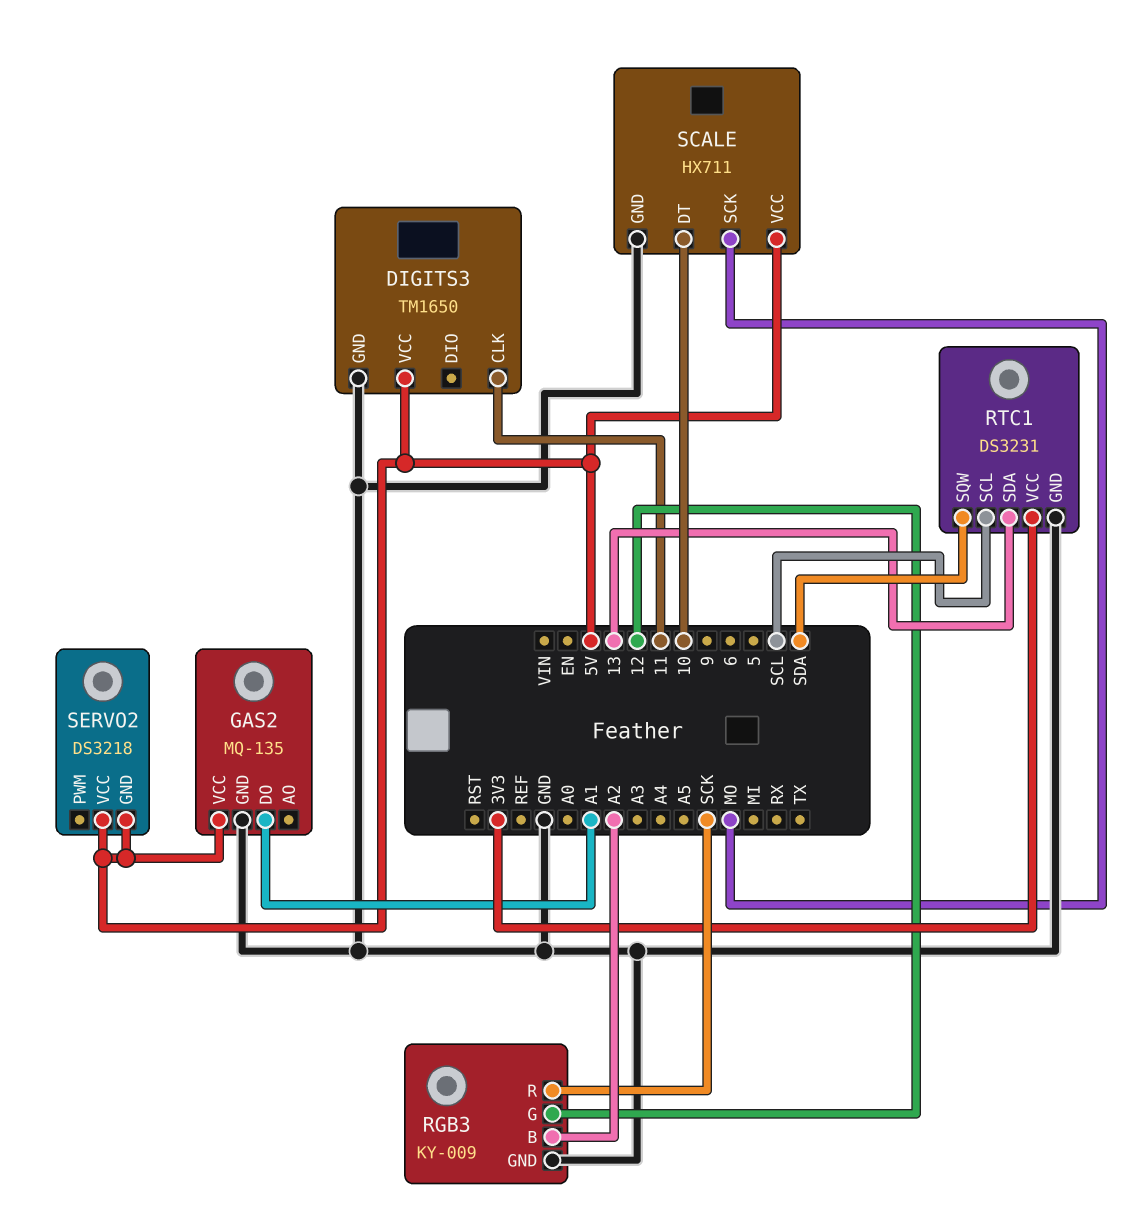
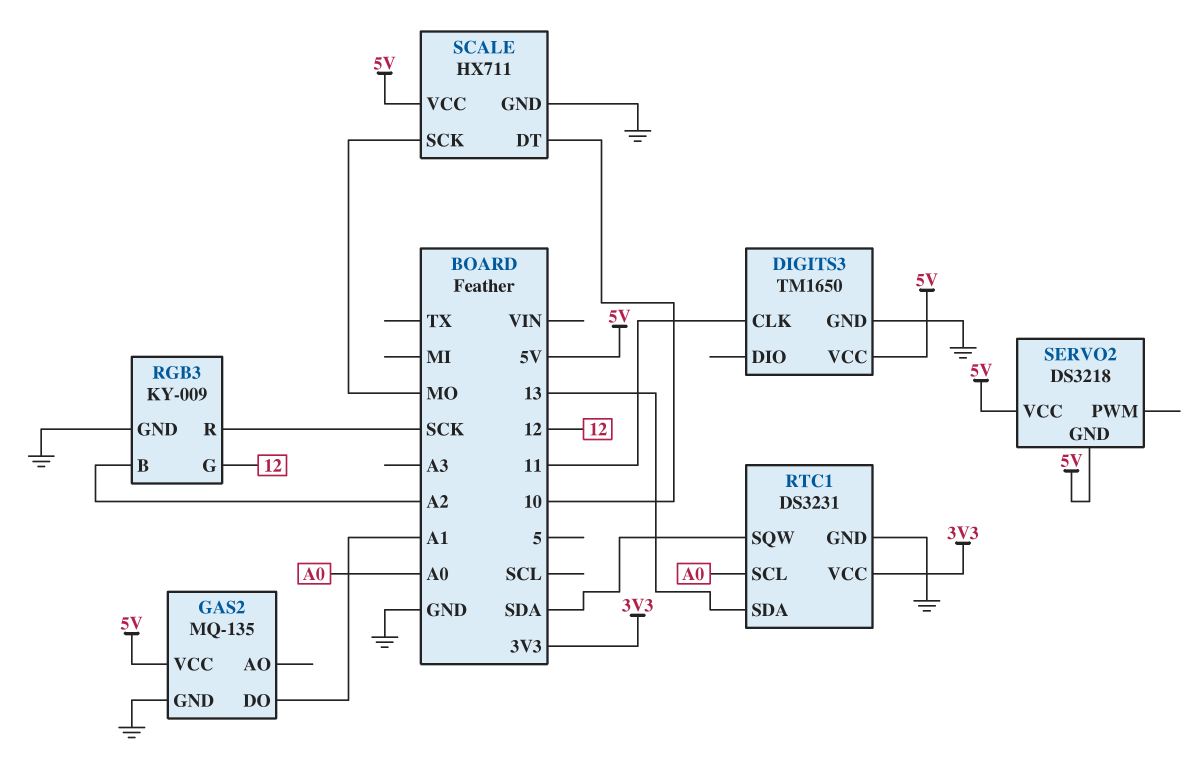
RTC1 pin SCL: SCL -> A0

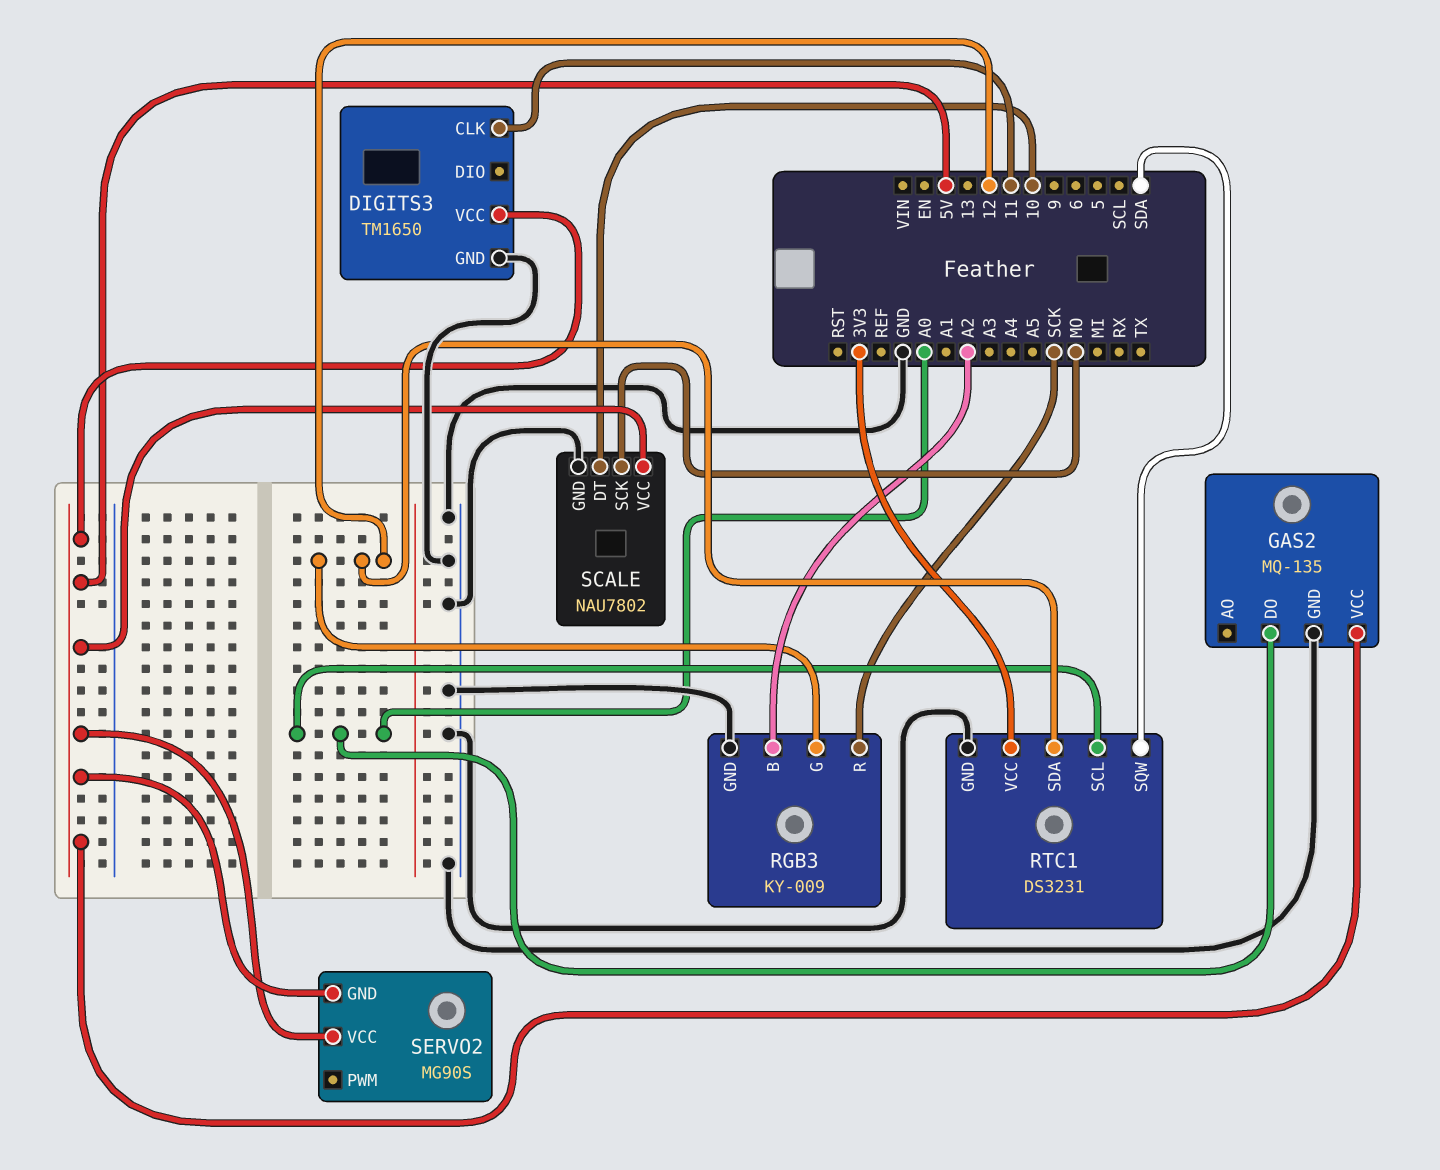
GAS2 pin DO: A1 -> A0
RTC1 pin SDA: 13 -> 12
SCALE: HX711 -> NAU7802
SERVO2: DS3218 -> MG90S

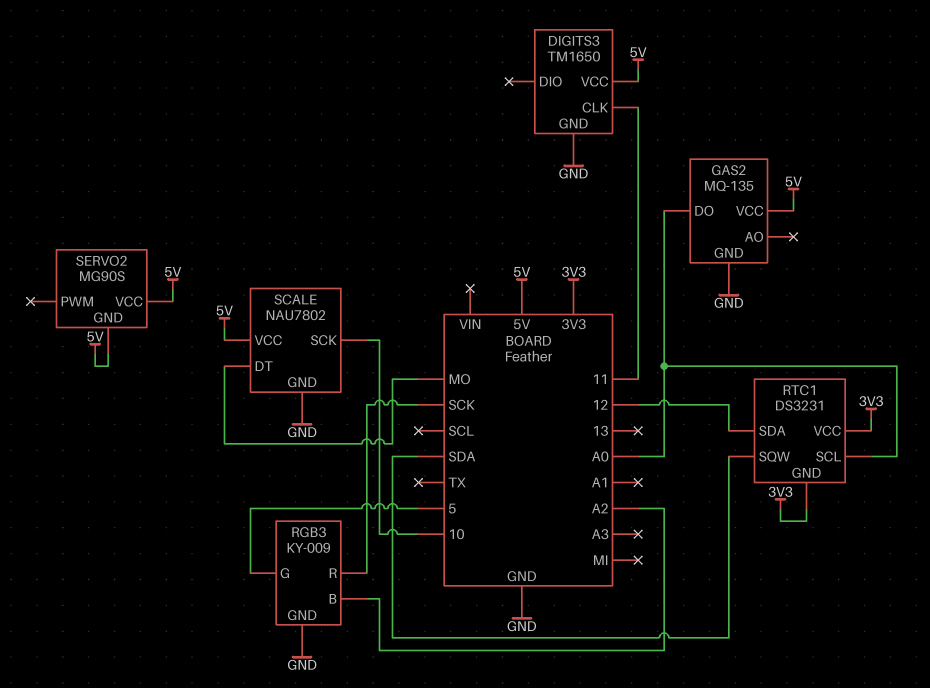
RGB3 pin G: 12 -> 5
RTC1 pin GND: GND -> 3V3
SCALE pin DT: 10 -> MO
SCALE pin SCK: MO -> 10

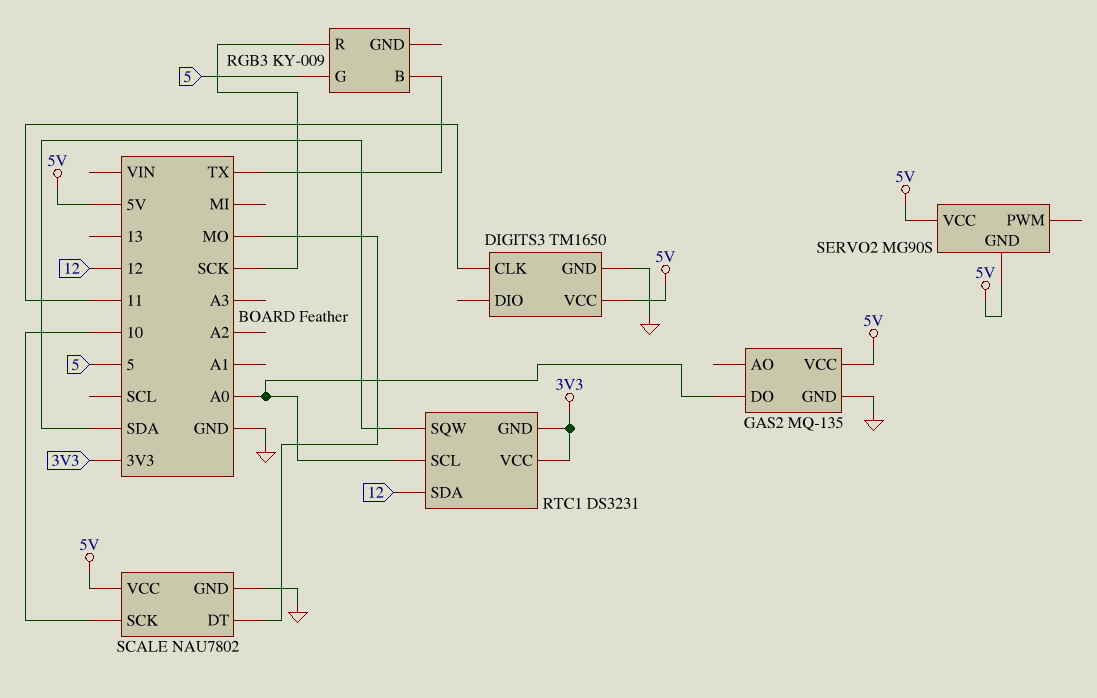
RGB3 pin B: A2 -> TX
RGB3 pin GND: GND -> none

